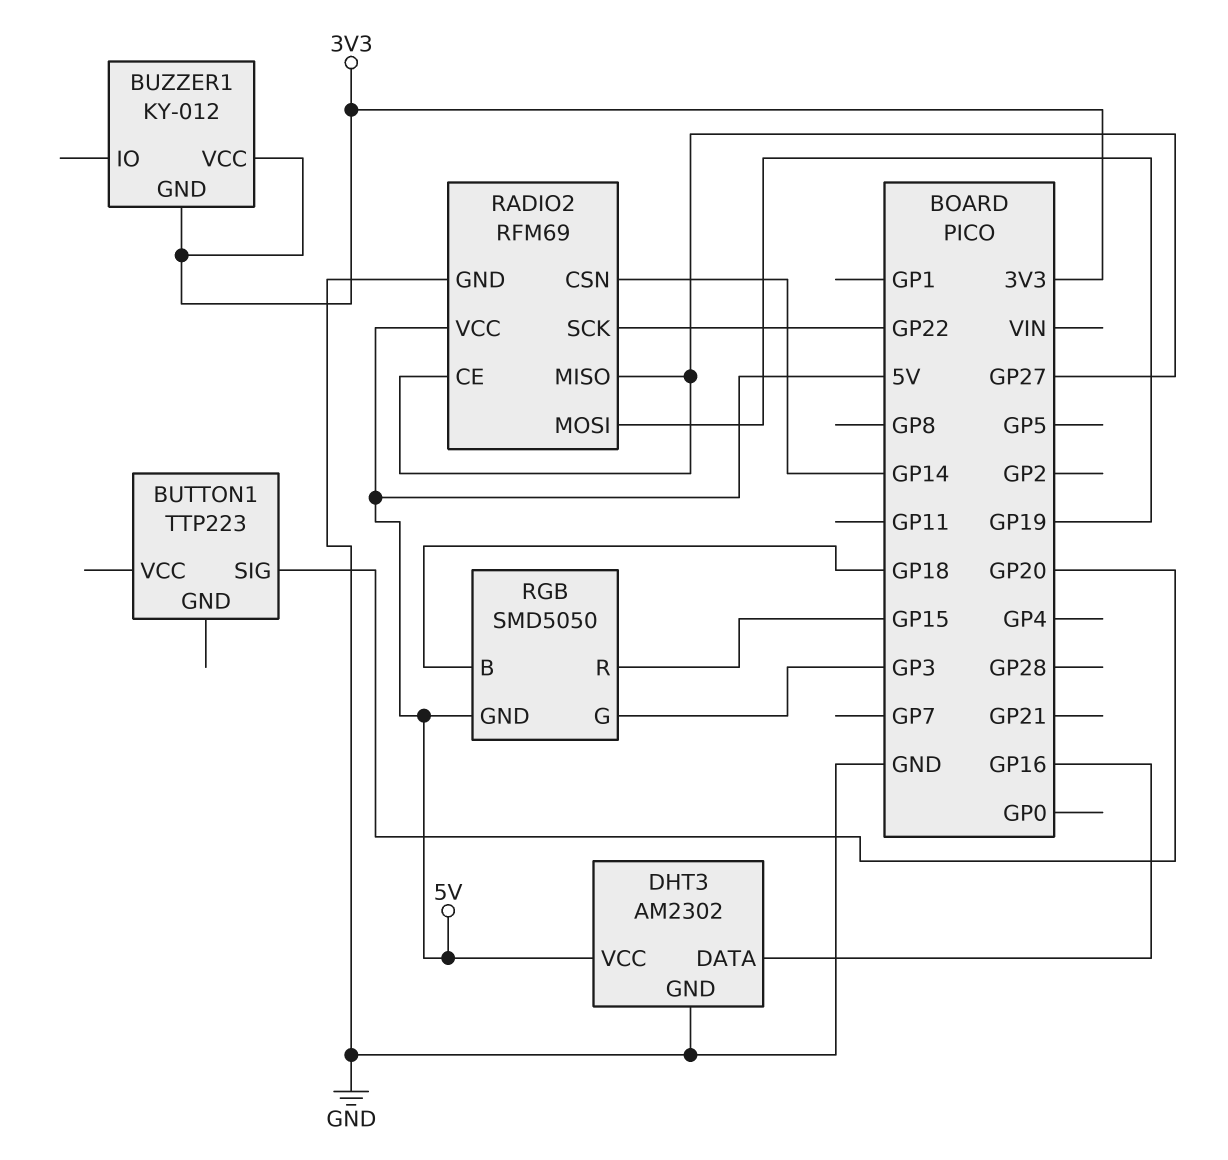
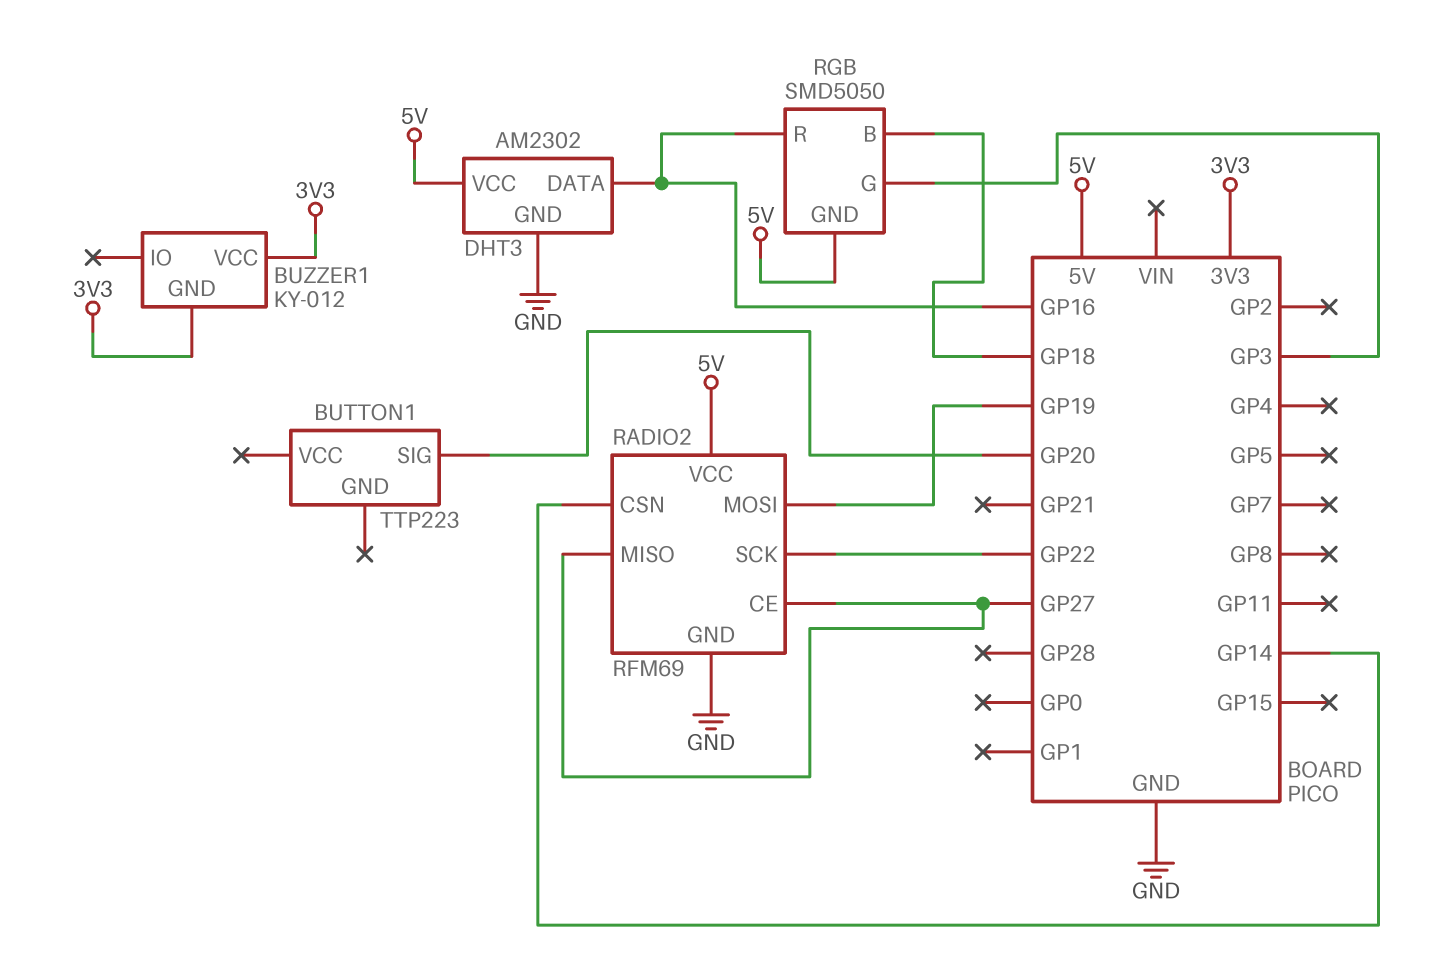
RGB pin R: GP15 -> GP16

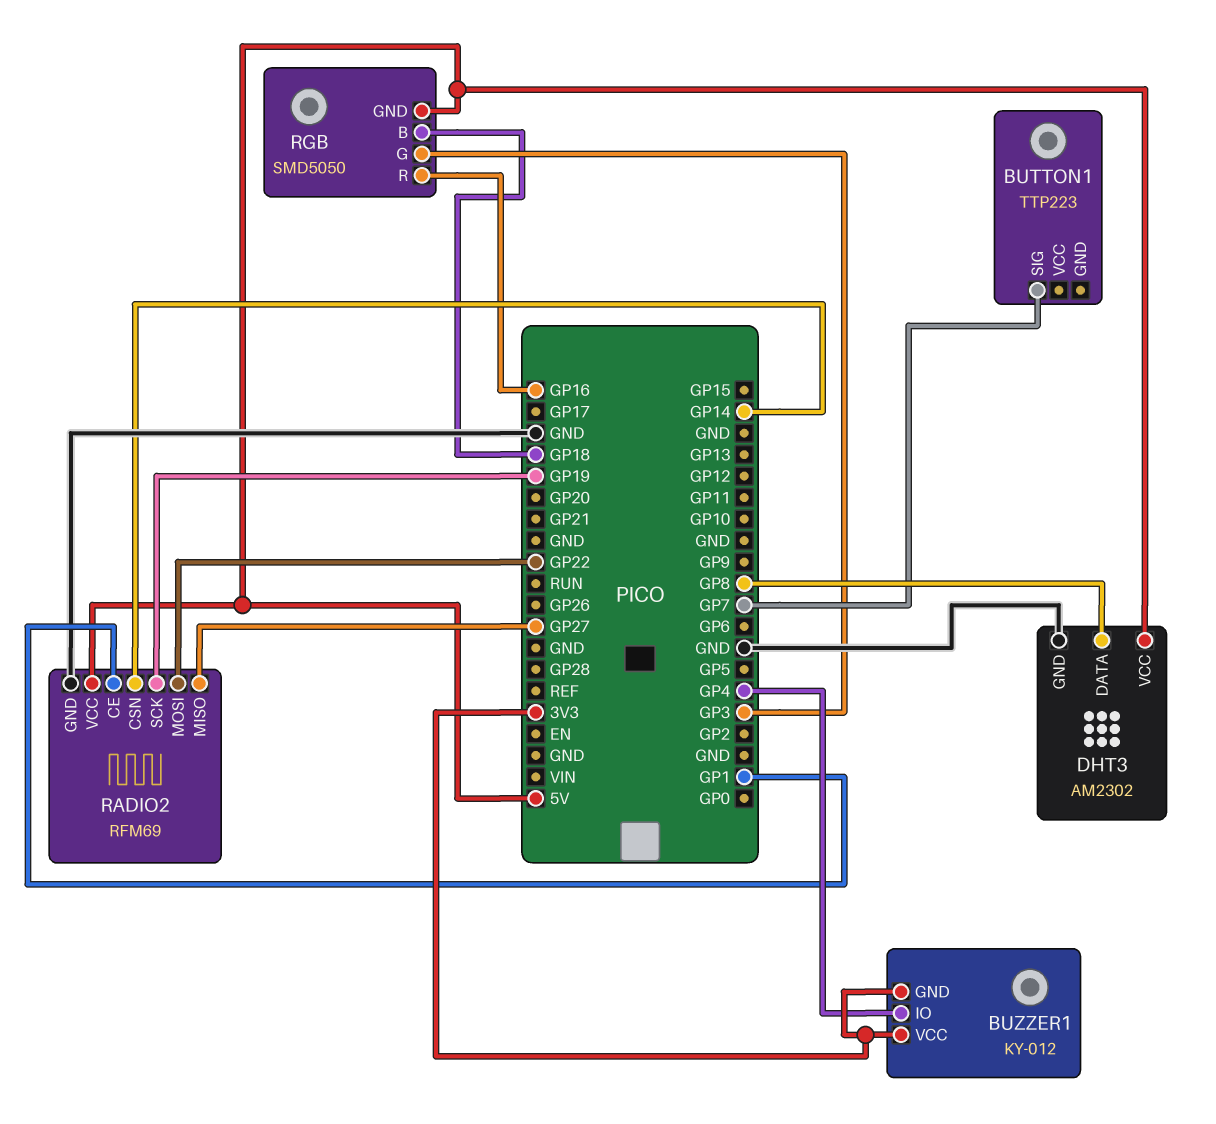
BUTTON1 pin SIG: GP20 -> GP7
BUZZER1 pin IO: none -> GP4
DHT3 pin DATA: GP16 -> GP8
RADIO2 pin CE: GP27 -> GP1
RADIO2 pin MOSI: GP19 -> GP22
RADIO2 pin SCK: GP22 -> GP19

